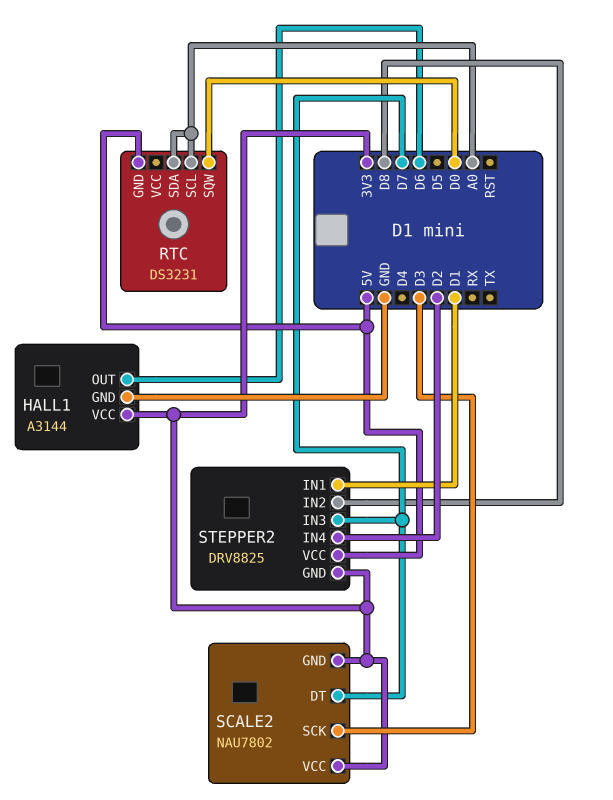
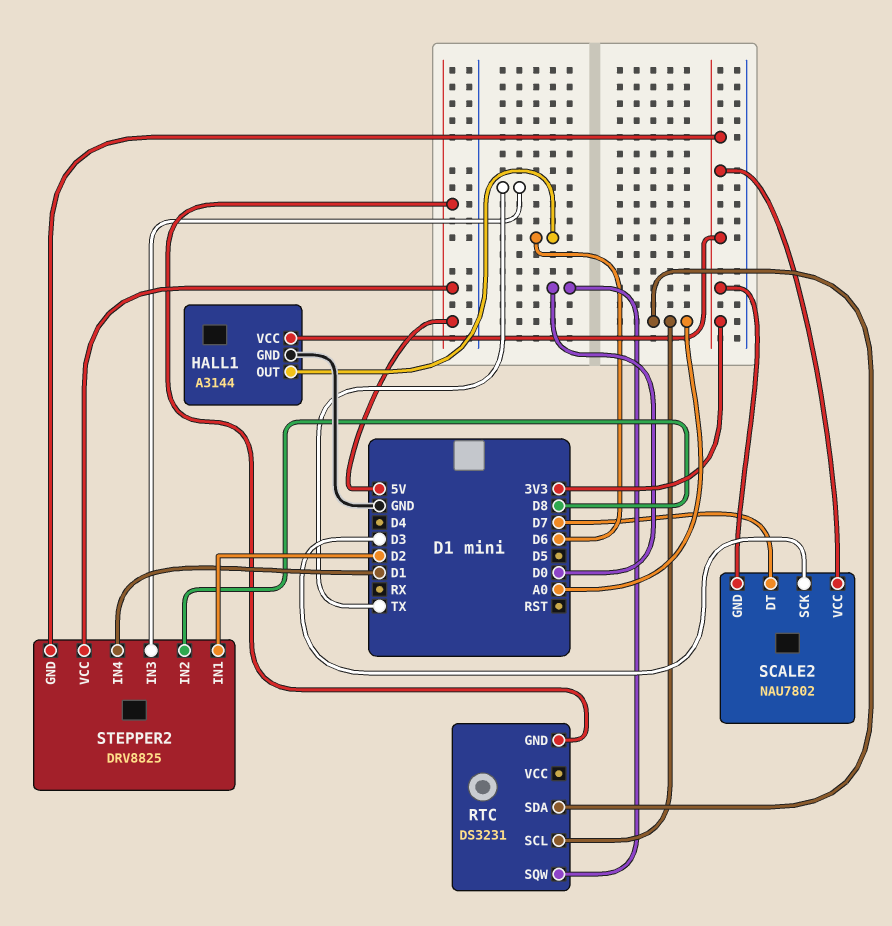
STEPPER2 pin IN1: D1 -> D2
STEPPER2 pin IN3: D7 -> TX
STEPPER2 pin IN4: D2 -> D1

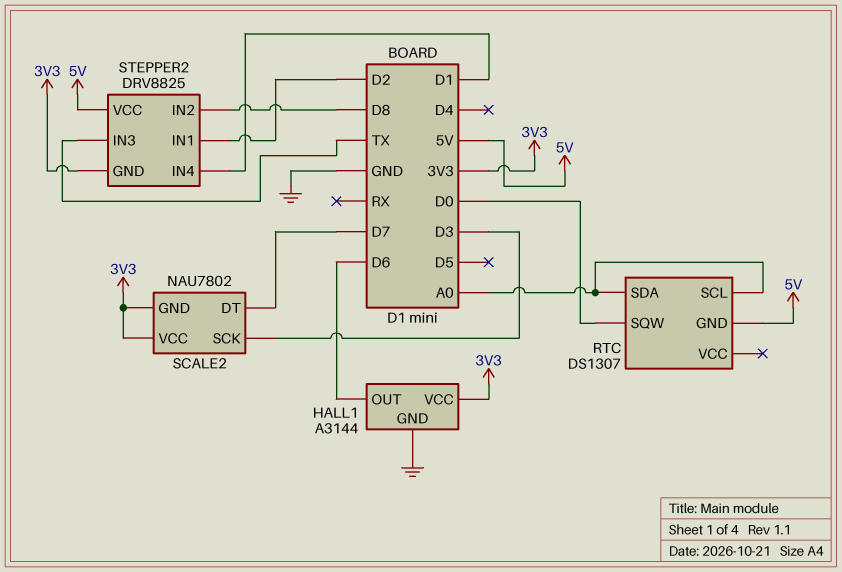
RTC: DS3231 -> DS1307

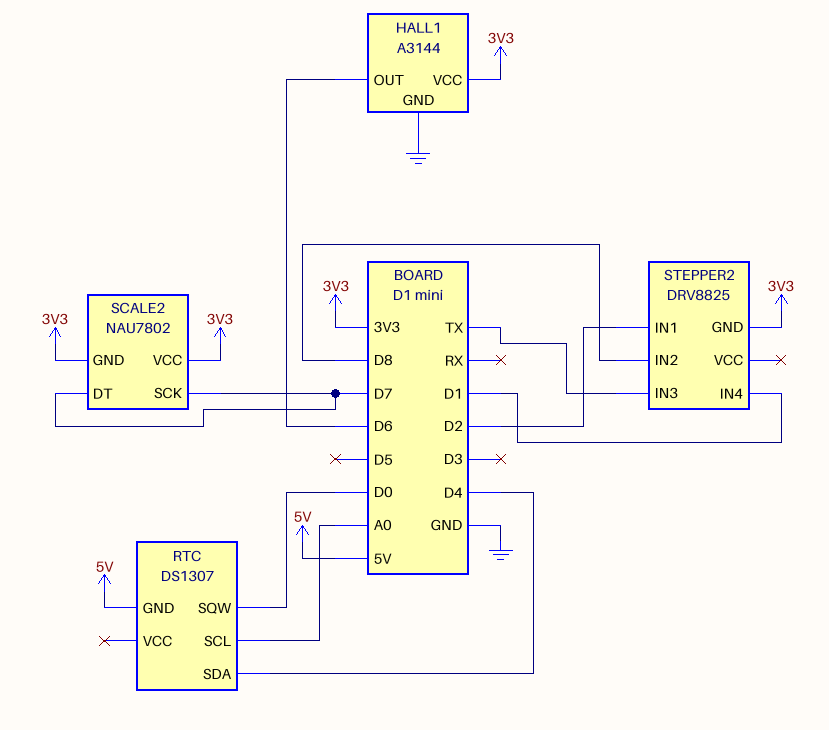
RTC pin SDA: A0 -> D4
SCALE2 pin SCK: D3 -> D7
STEPPER2 pin VCC: 5V -> none

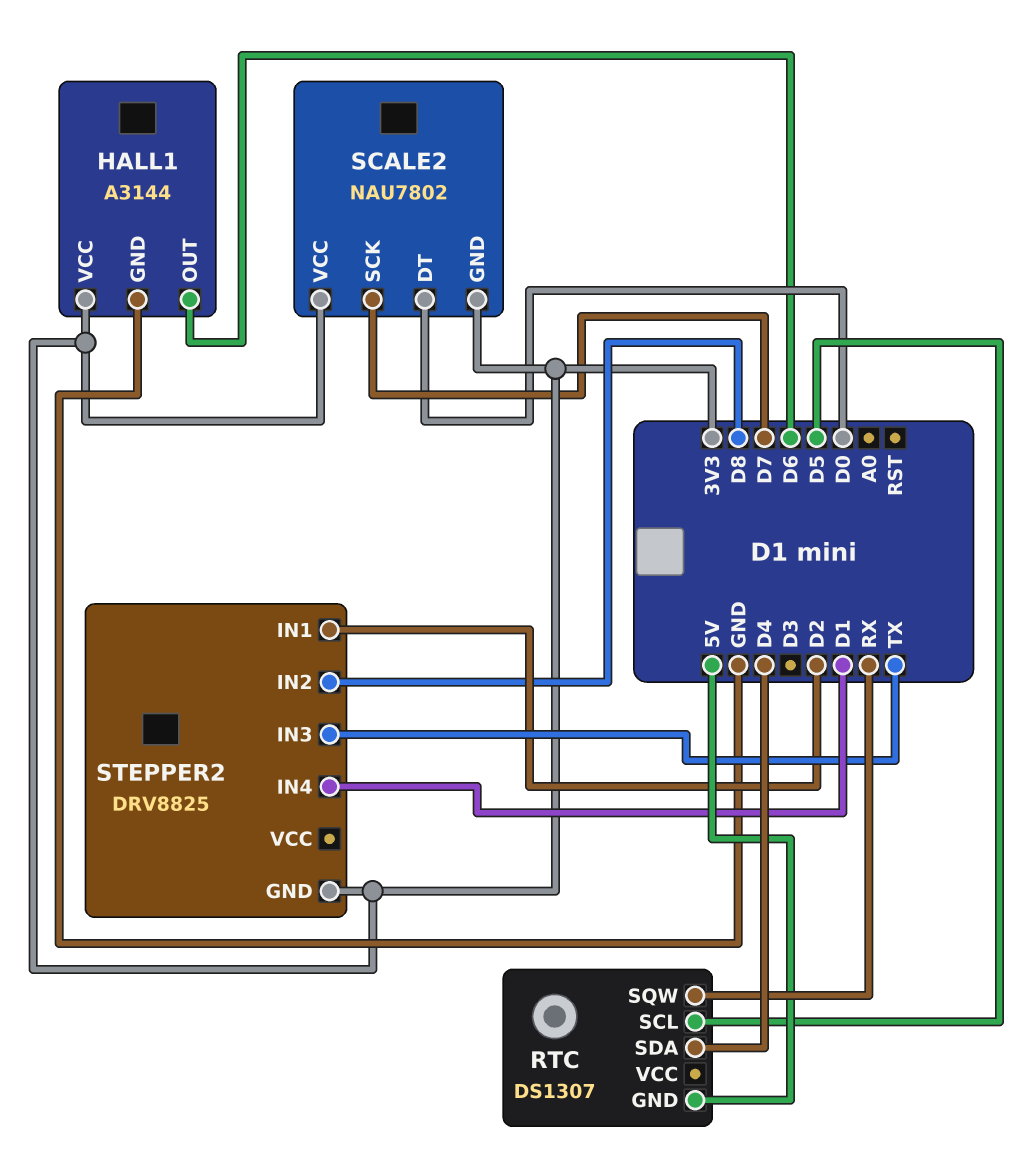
RTC pin SCL: A0 -> D5
RTC pin SQW: D0 -> RX
SCALE2 pin DT: D7 -> D0

